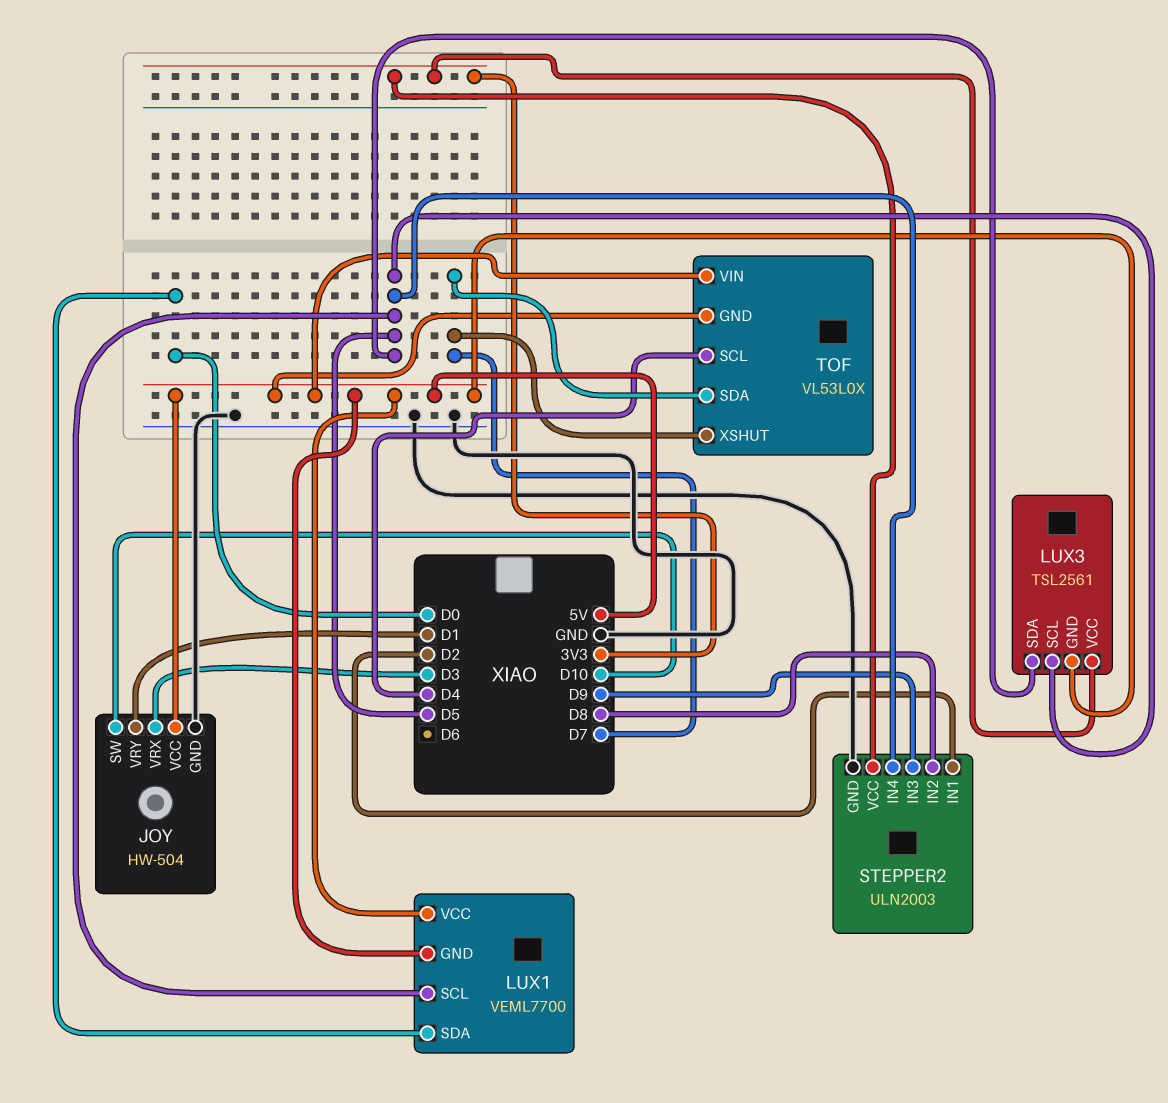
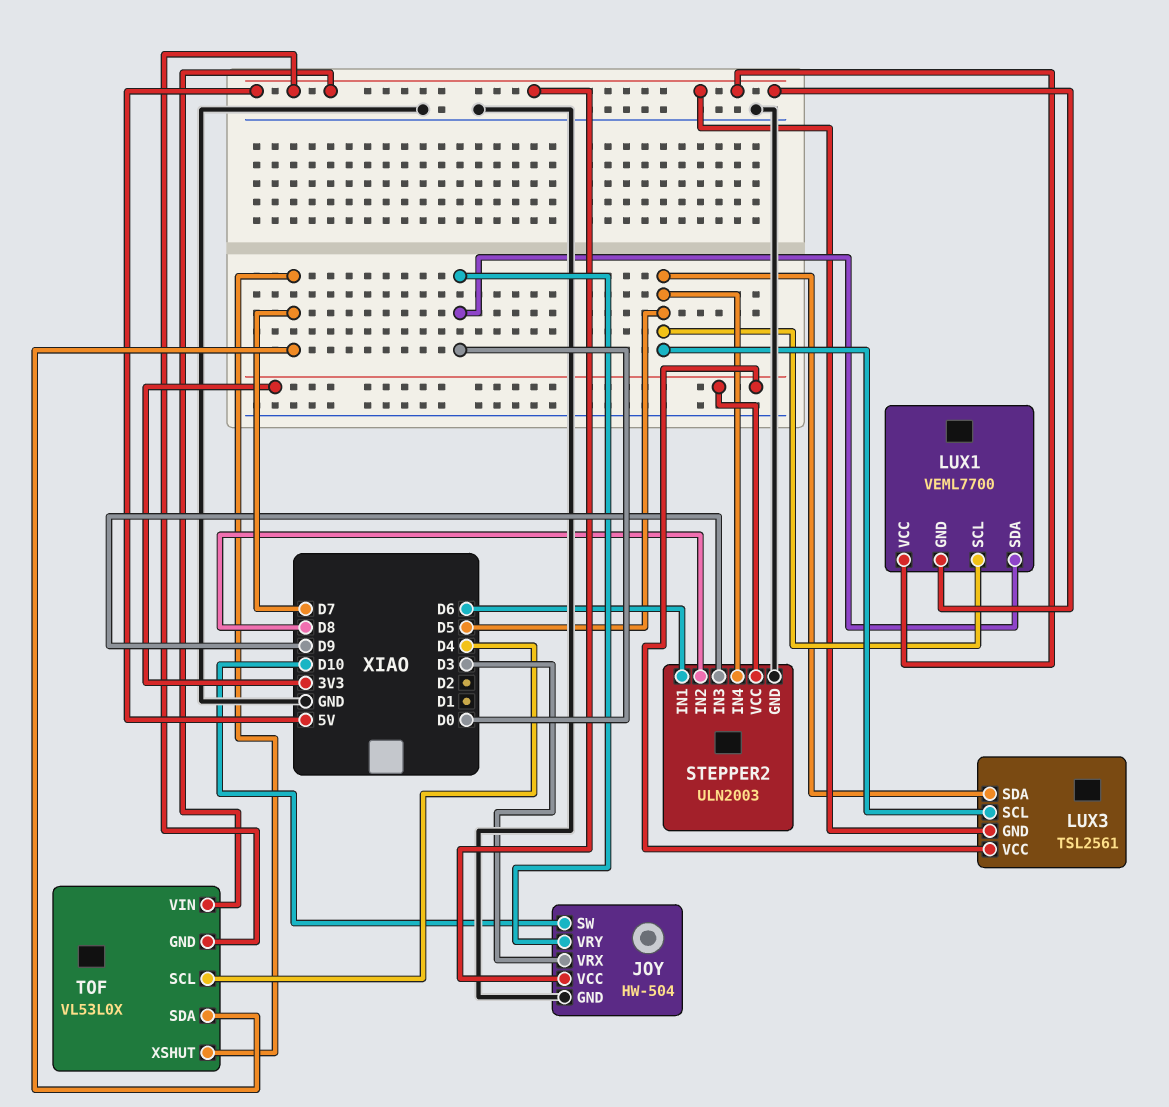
JOY pin VRY: D1 -> D0
STEPPER2 pin IN1: D2 -> D6

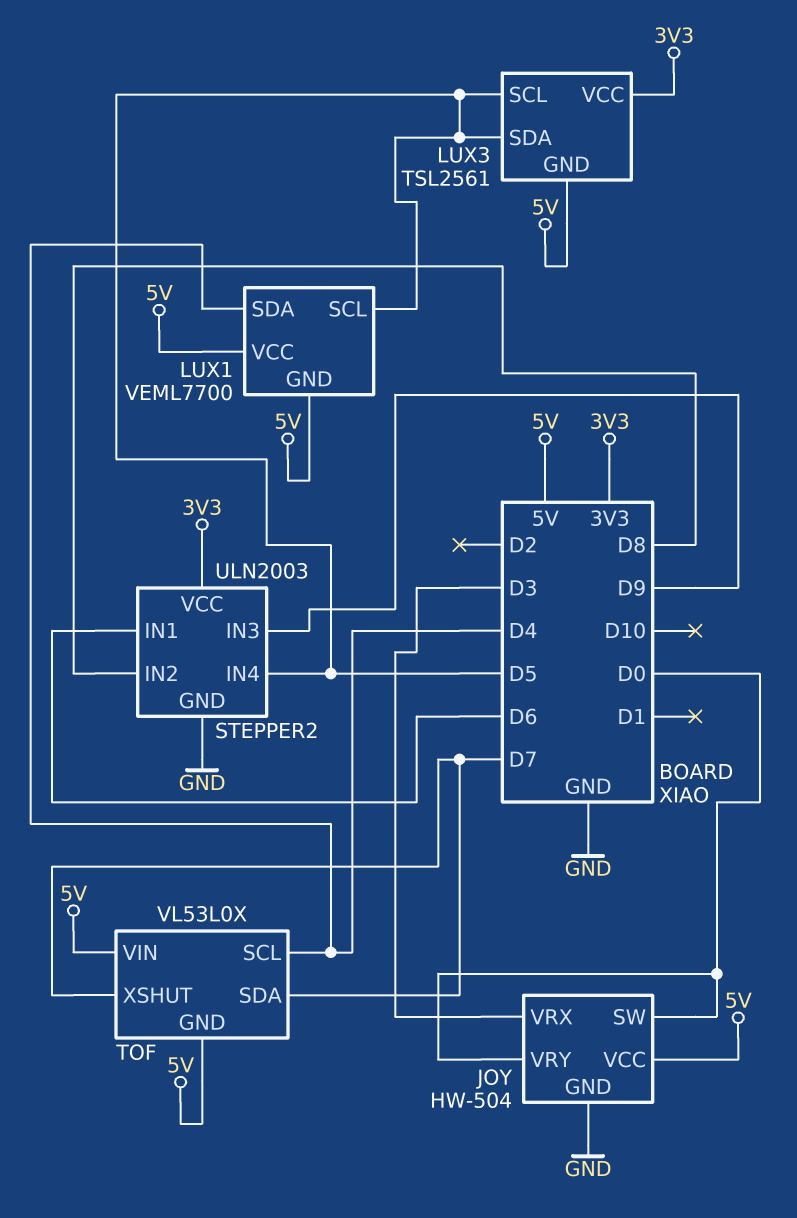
JOY pin SW: D10 -> D0
LUX1 pin SDA: D0 -> D4

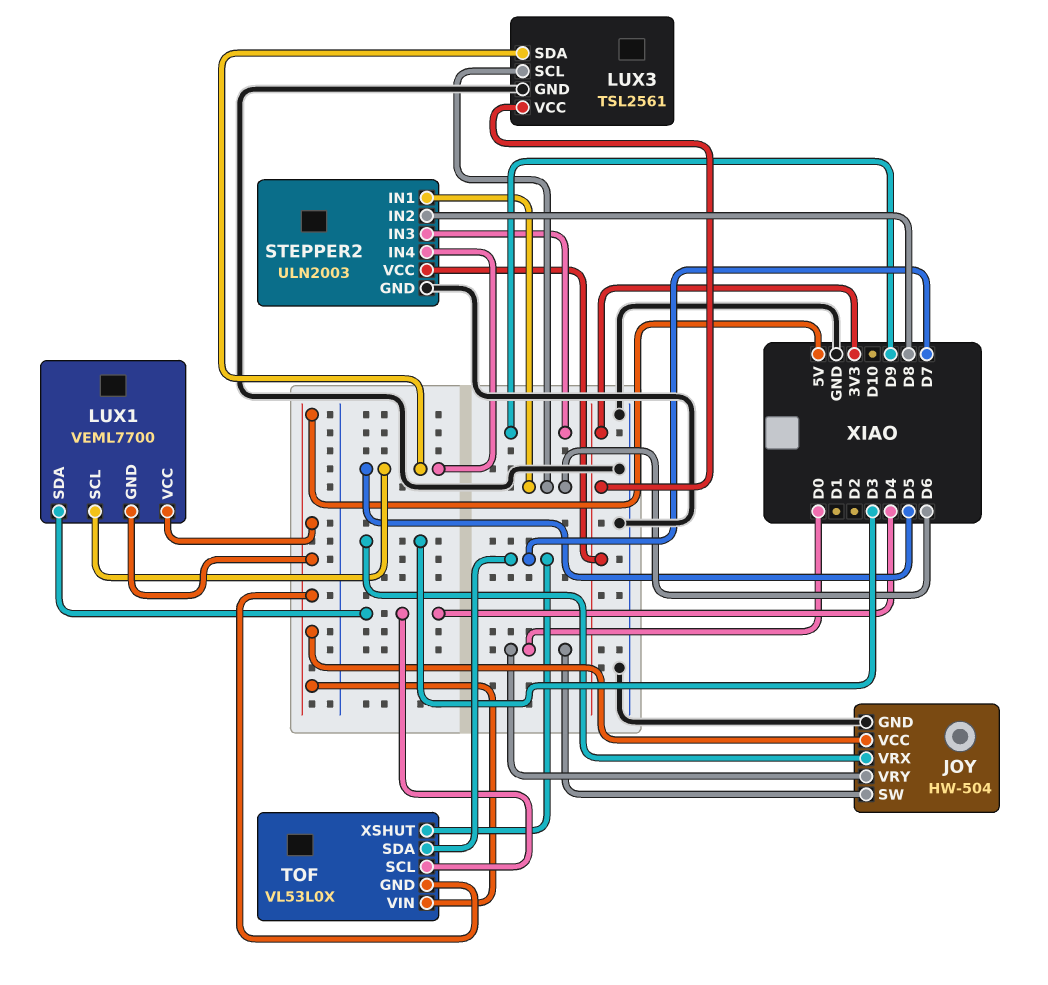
LUX3 pin GND: 5V -> GND
LUX3 pin SCL: D5 -> D6

